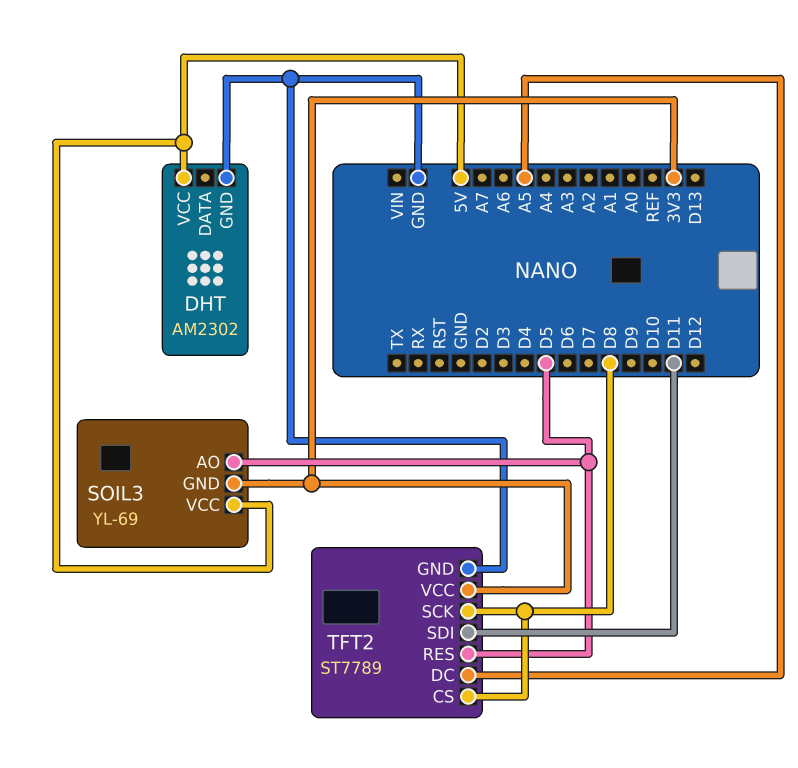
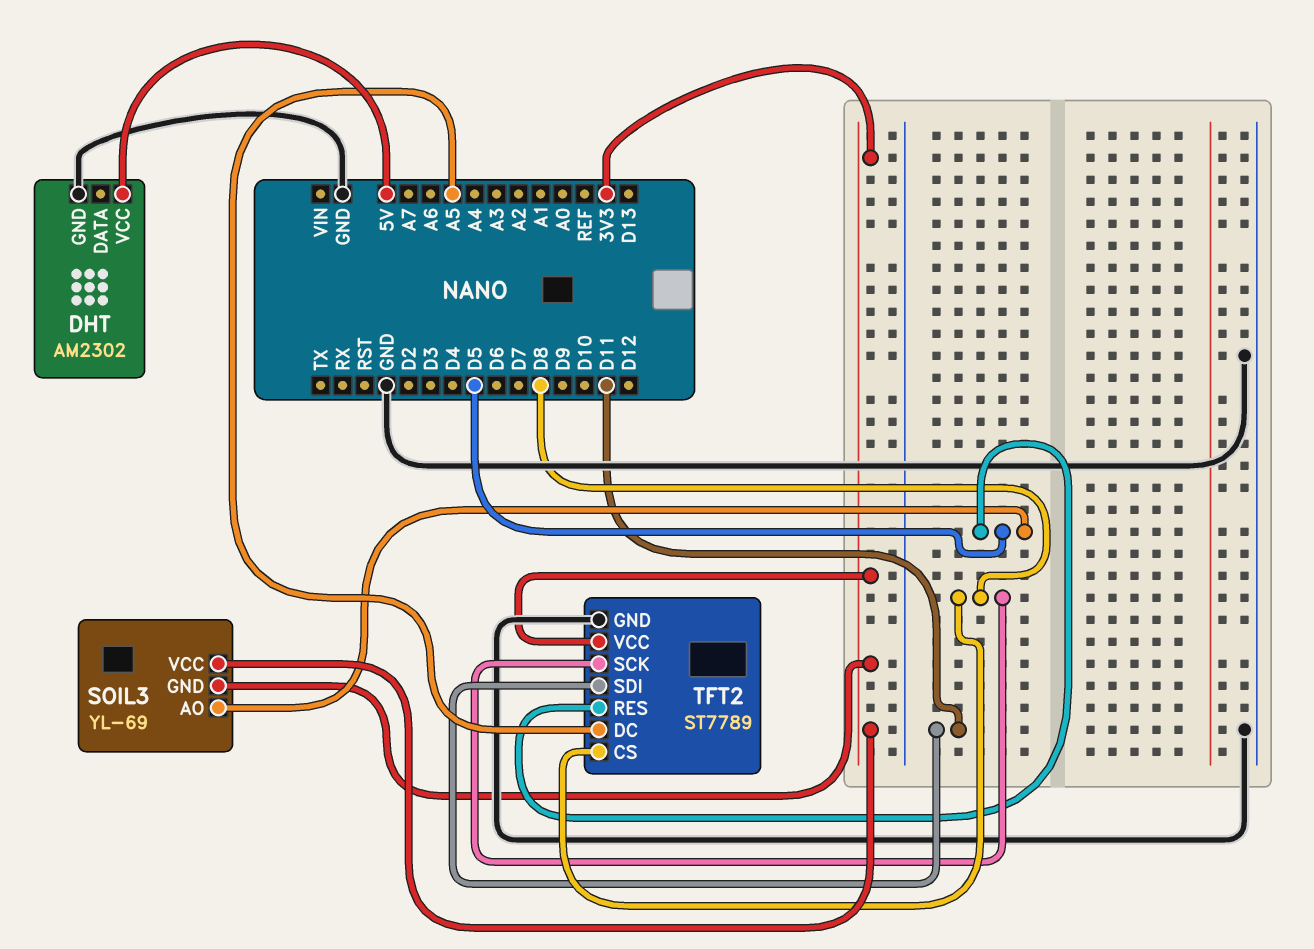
SOIL3 pin VCC: 5V -> 3V3

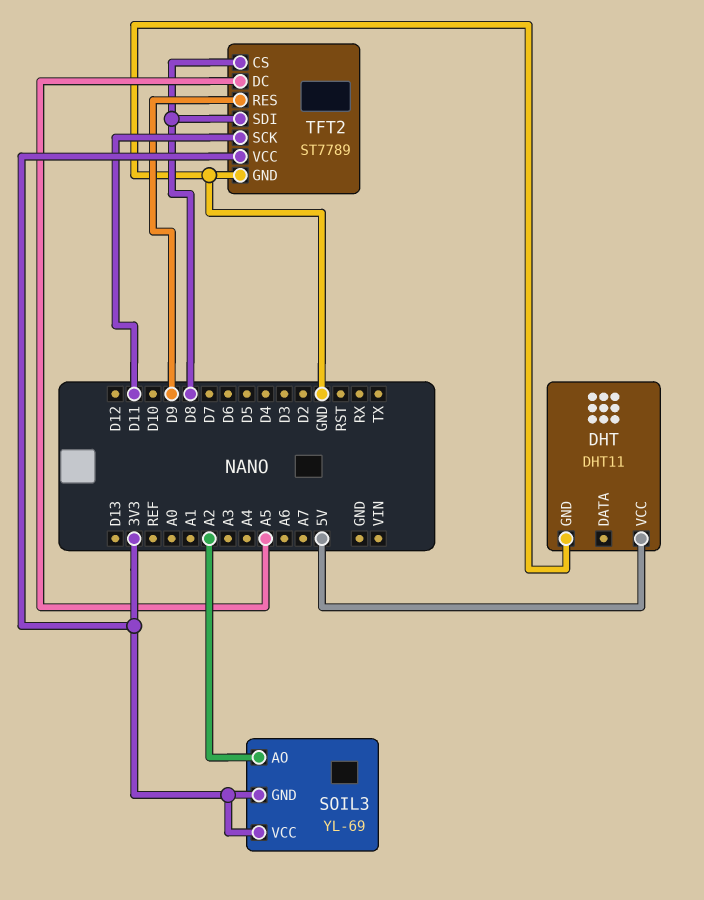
DHT: AM2302 -> DHT11
SOIL3 pin AO: D5 -> A2
TFT2 pin RES: D5 -> D9
TFT2 pin SCK: D8 -> D11
TFT2 pin SDI: D11 -> D8

